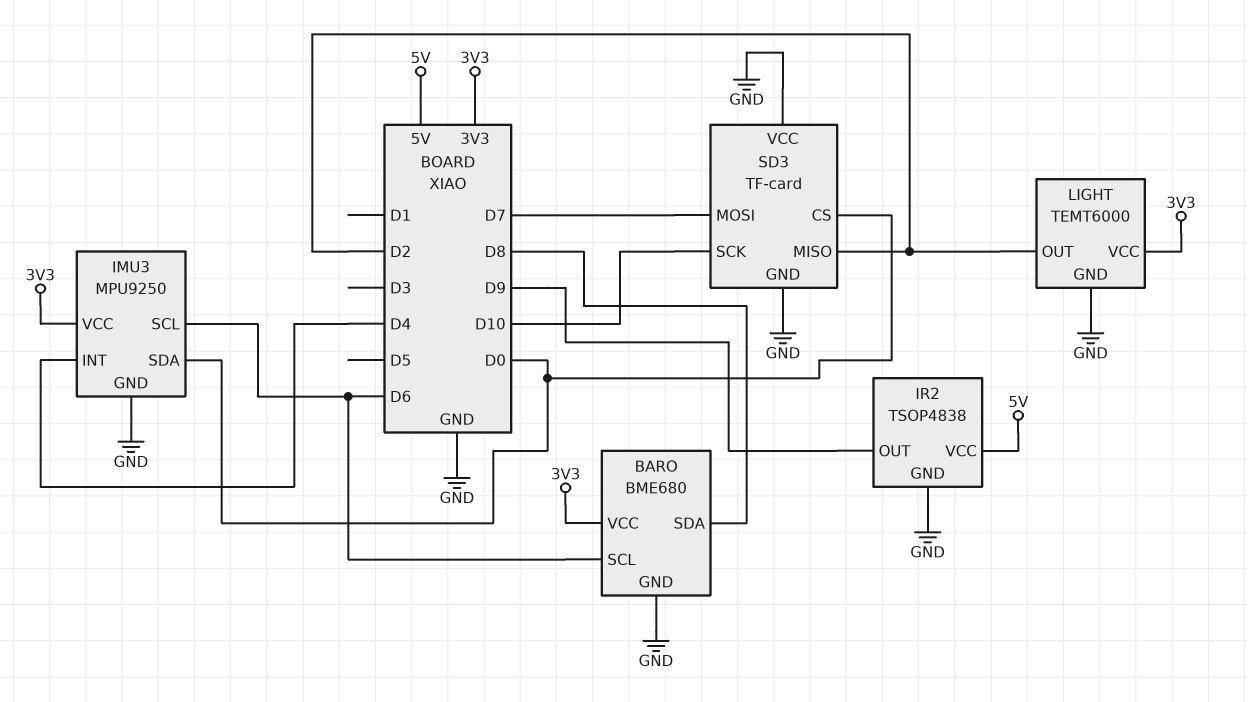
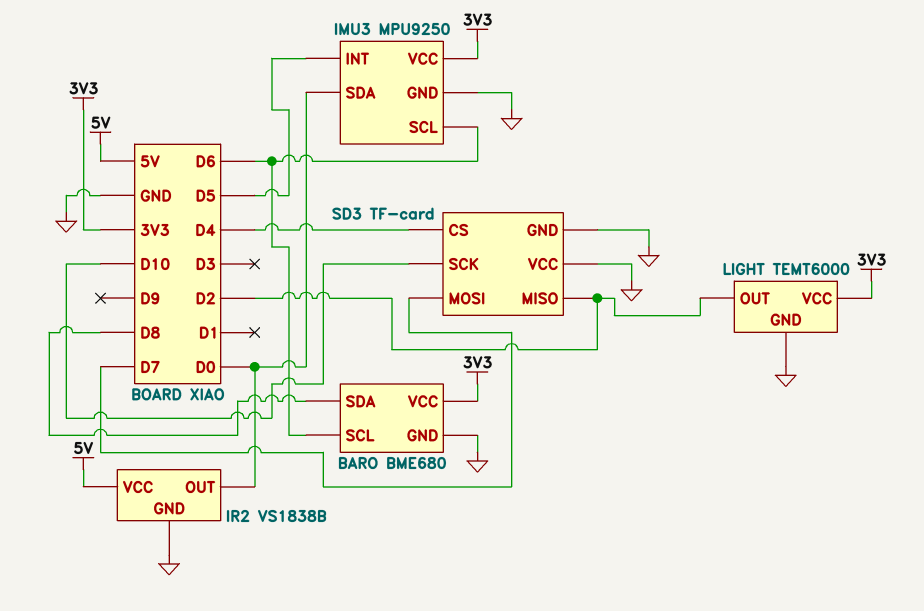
IMU3 pin INT: D4 -> D5
IR2: TSOP4838 -> VS1838B
IR2 pin OUT: D9 -> D0
SD3 pin CS: D0 -> D4

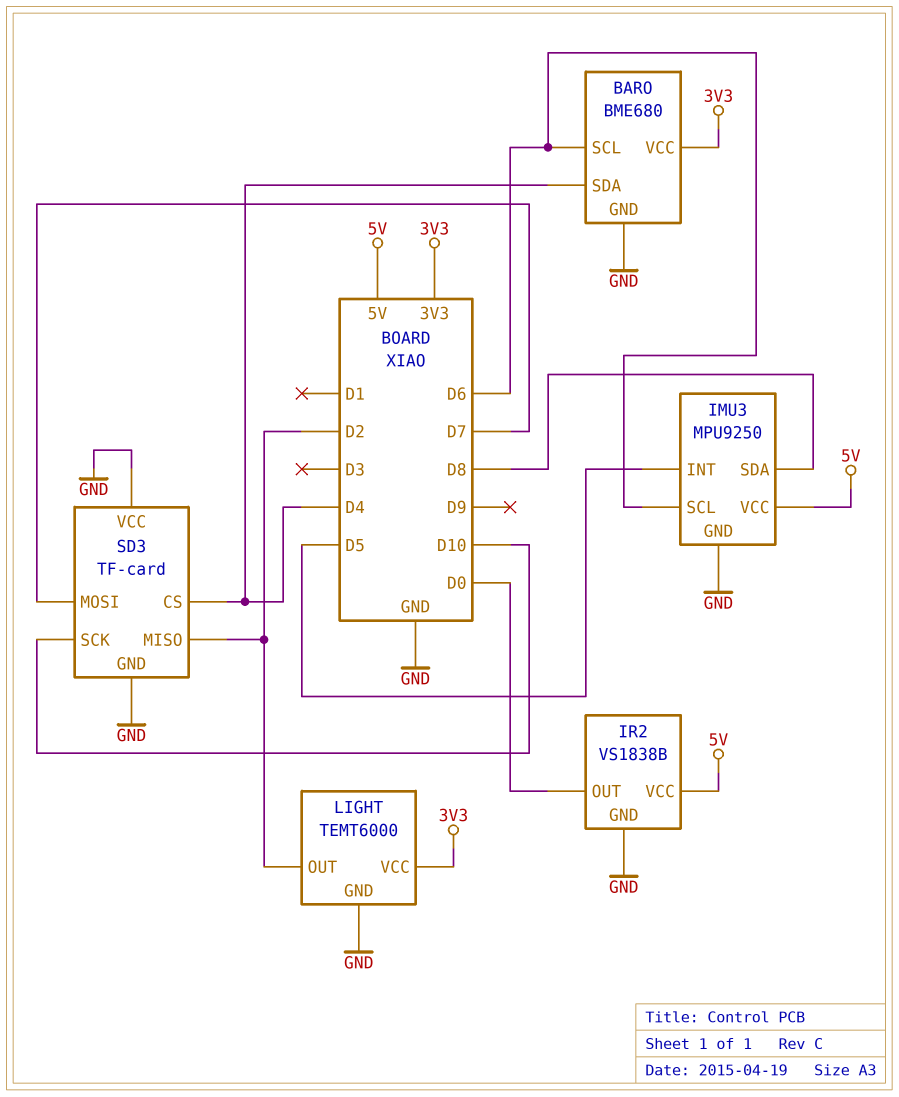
BARO pin SDA: D8 -> D4
IMU3 pin SDA: D0 -> D8
IMU3 pin VCC: 3V3 -> 5V

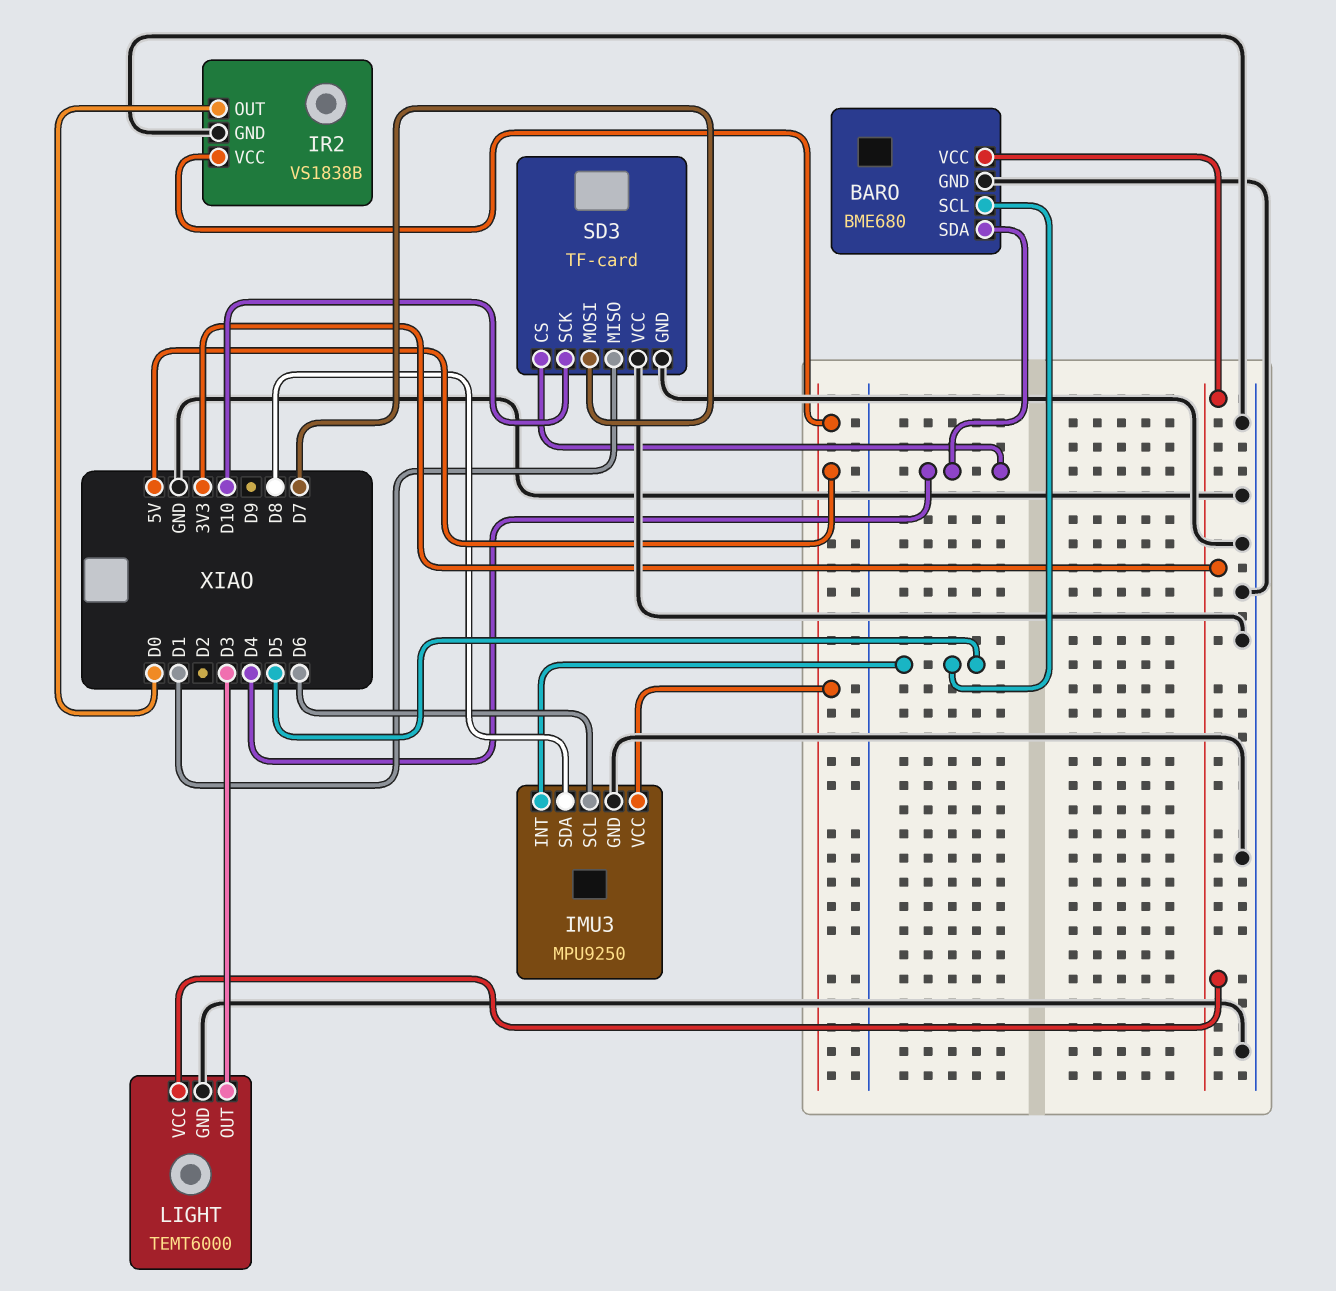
BARO pin SCL: D6 -> D5
LIGHT pin OUT: D2 -> D3
SD3 pin MISO: D2 -> D1

